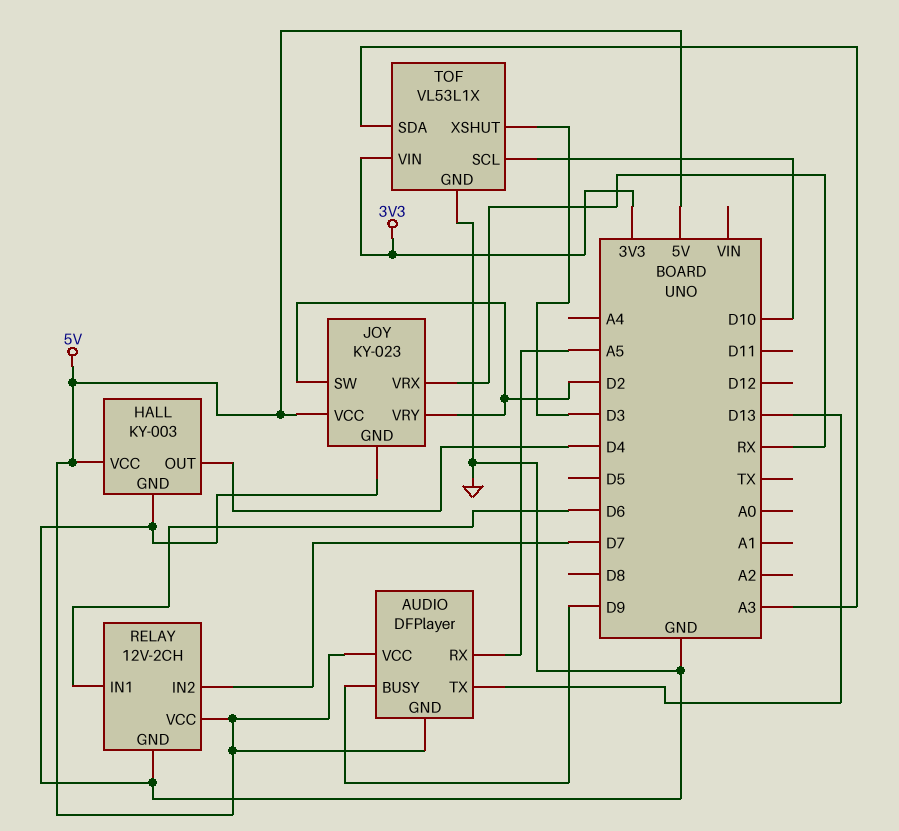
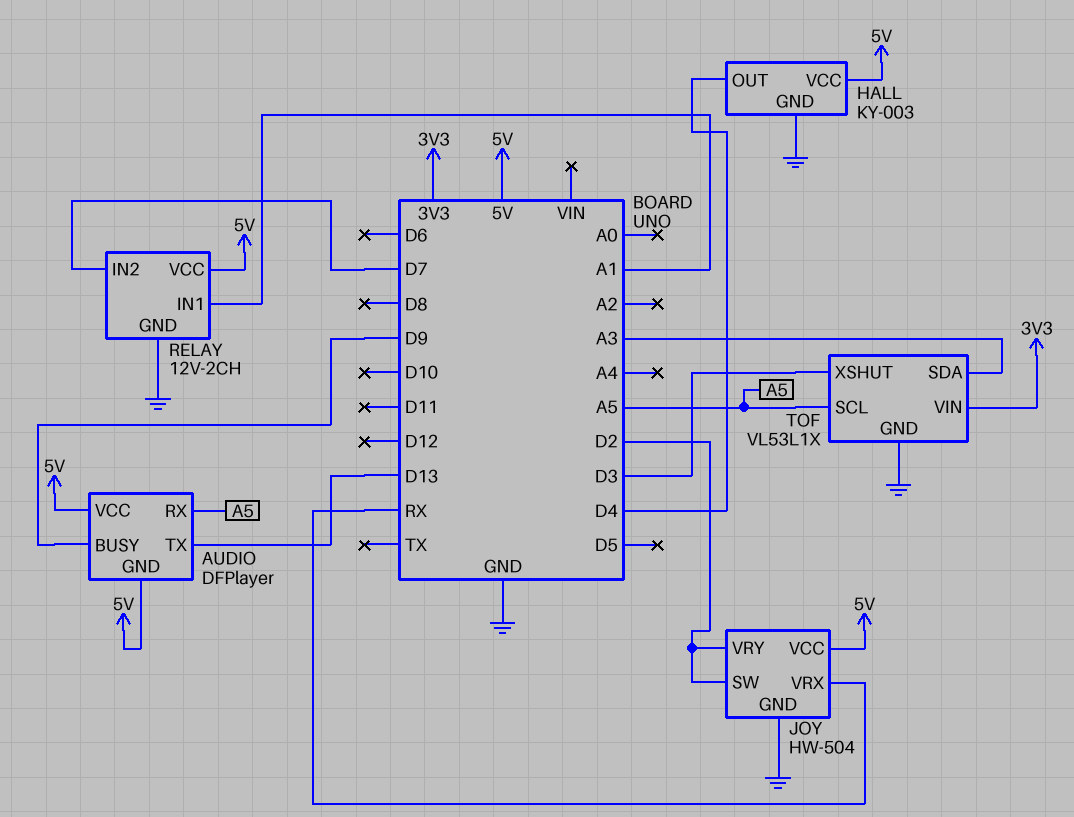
JOY: KY-023 -> HW-504
RELAY pin IN1: D6 -> A1
TOF pin SCL: D10 -> A5

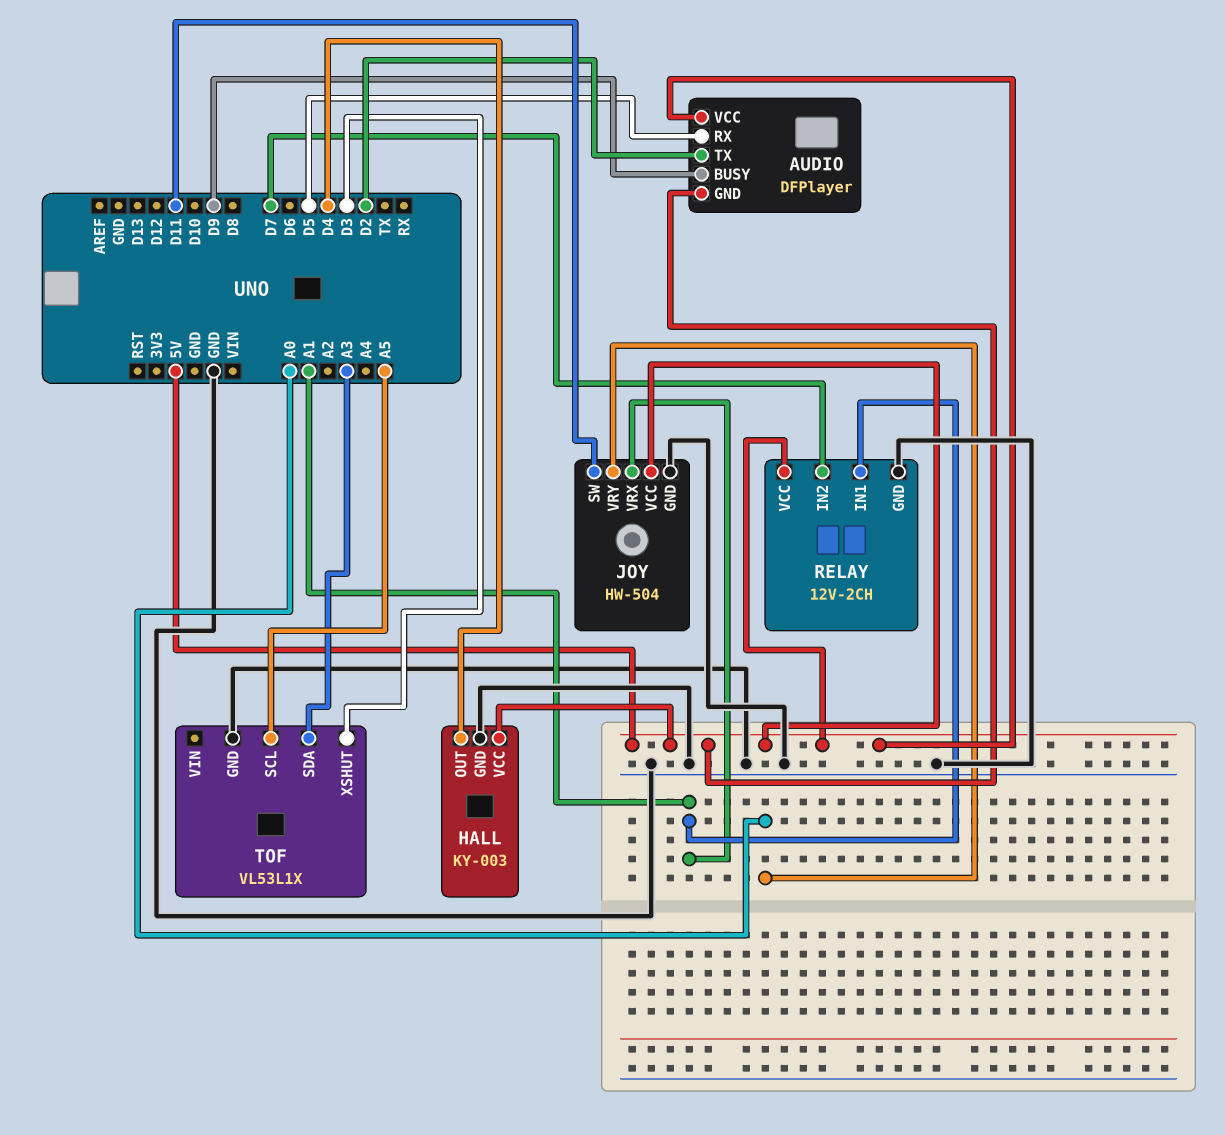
AUDIO pin RX: A5 -> D5
AUDIO pin TX: D13 -> D2
JOY pin SW: D2 -> D11
JOY pin VRX: RX -> A1
JOY pin VRY: D2 -> A0
TOF pin VIN: 3V3 -> none

